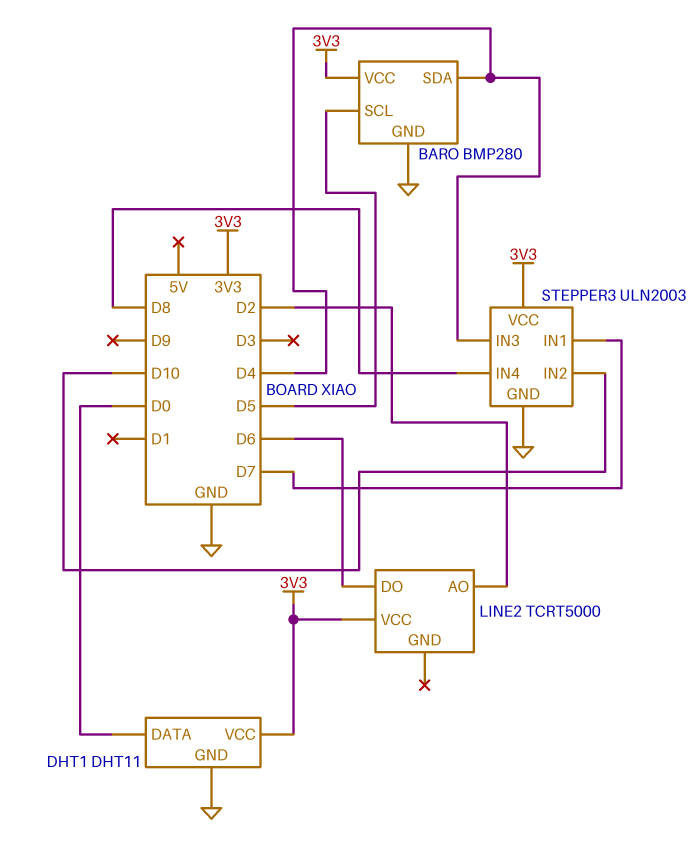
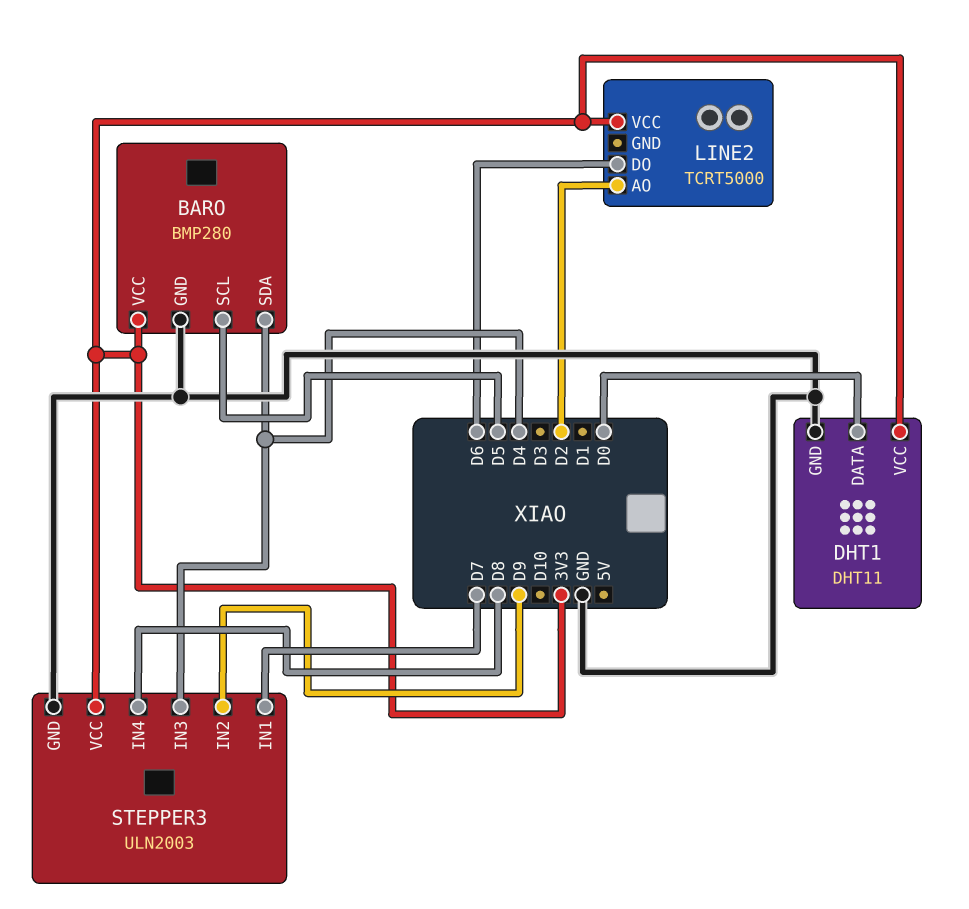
STEPPER3 pin IN2: D10 -> D9

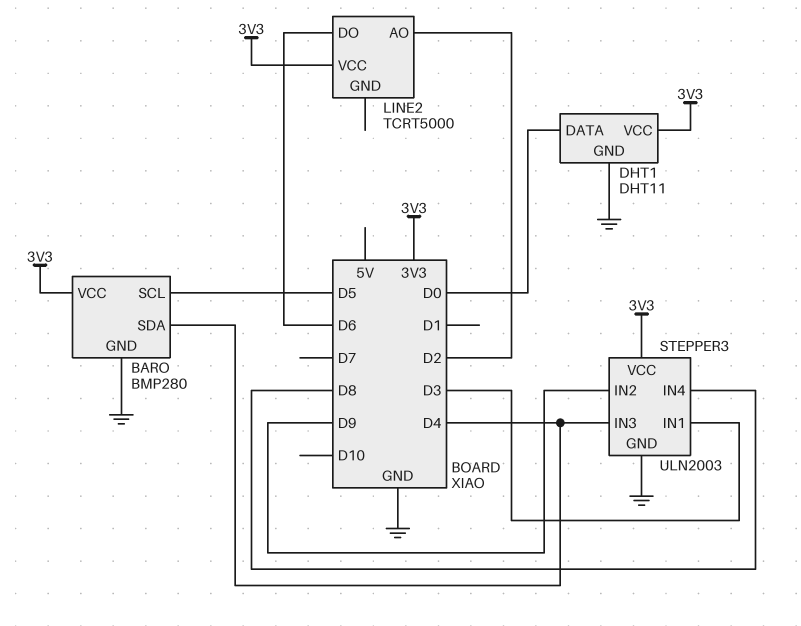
STEPPER3 pin IN1: D7 -> D3

